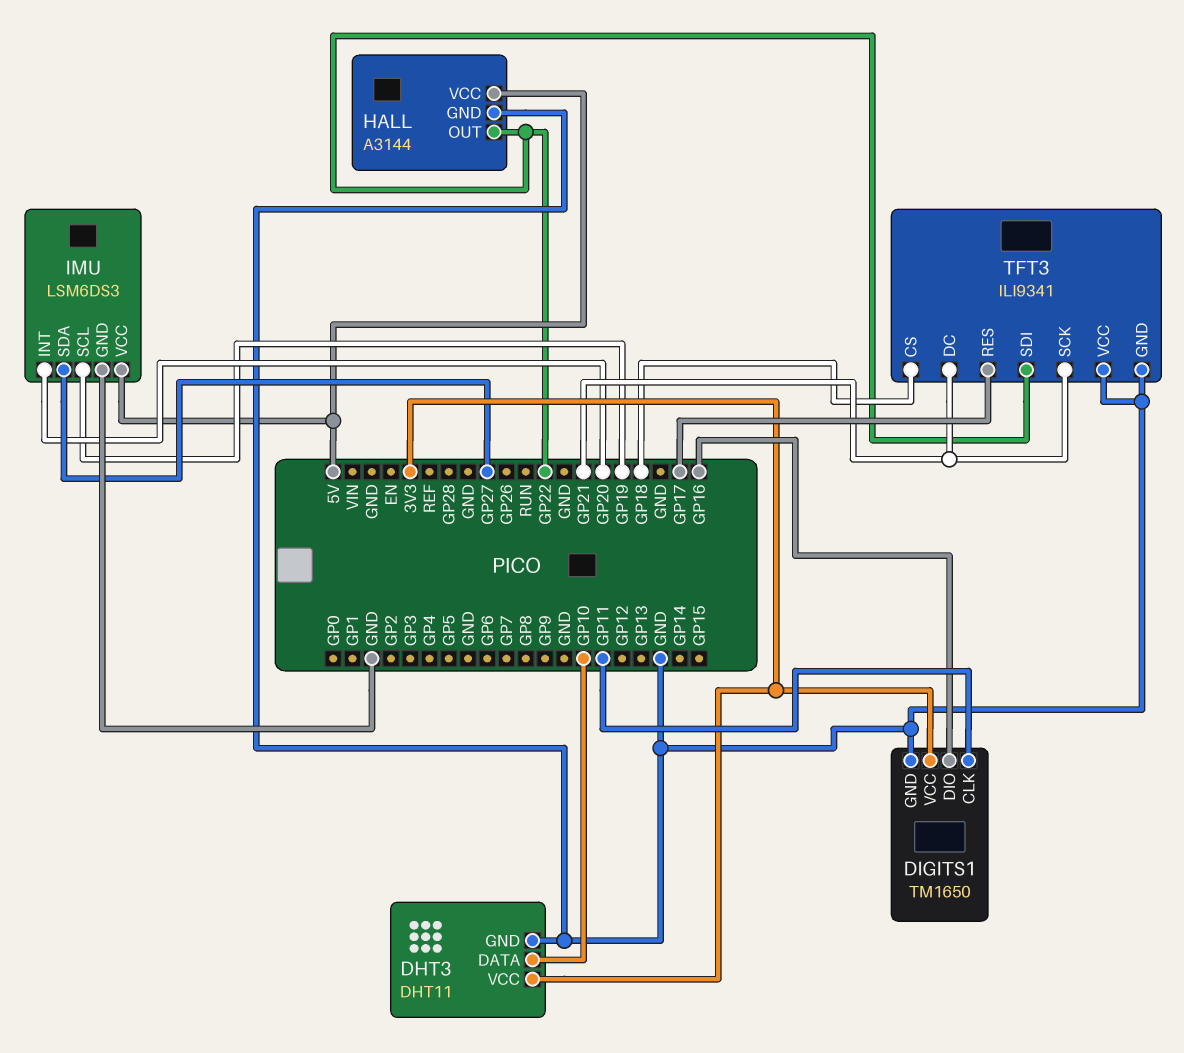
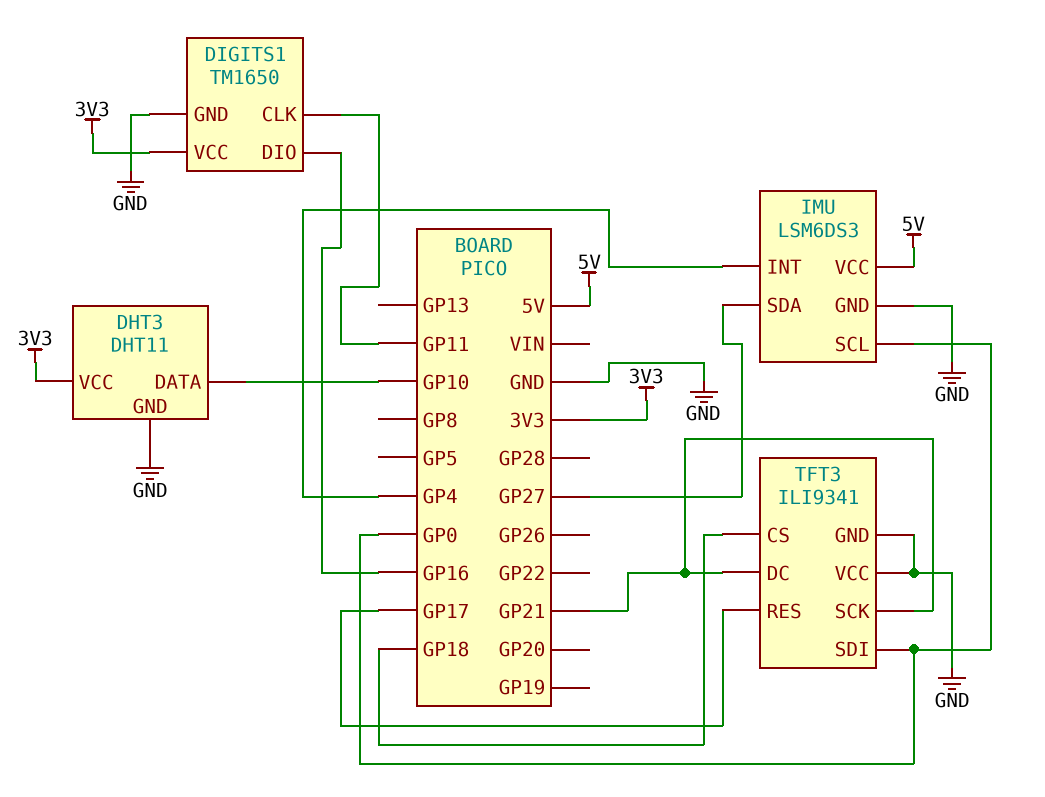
HALL: A3144 -> none
HALL pin GND: GND -> none
HALL pin OUT: GP22 -> none
HALL pin VCC: 5V -> none
IMU pin INT: GP20 -> GP4
IMU pin SCL: GP19 -> GP0
TFT3 pin SDI: GP22 -> GP0

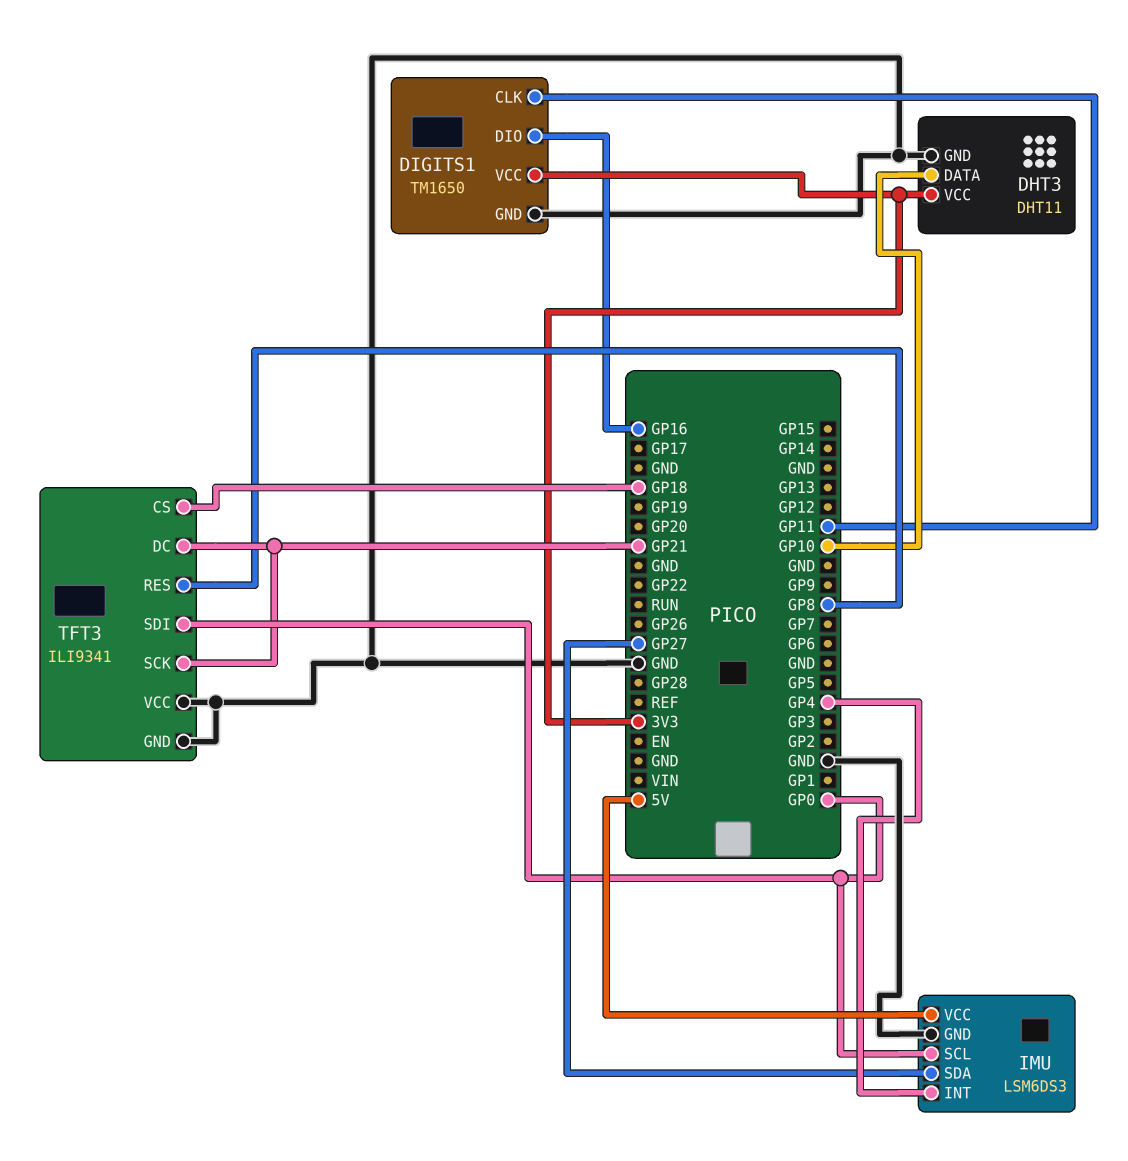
TFT3 pin RES: GP17 -> GP8

